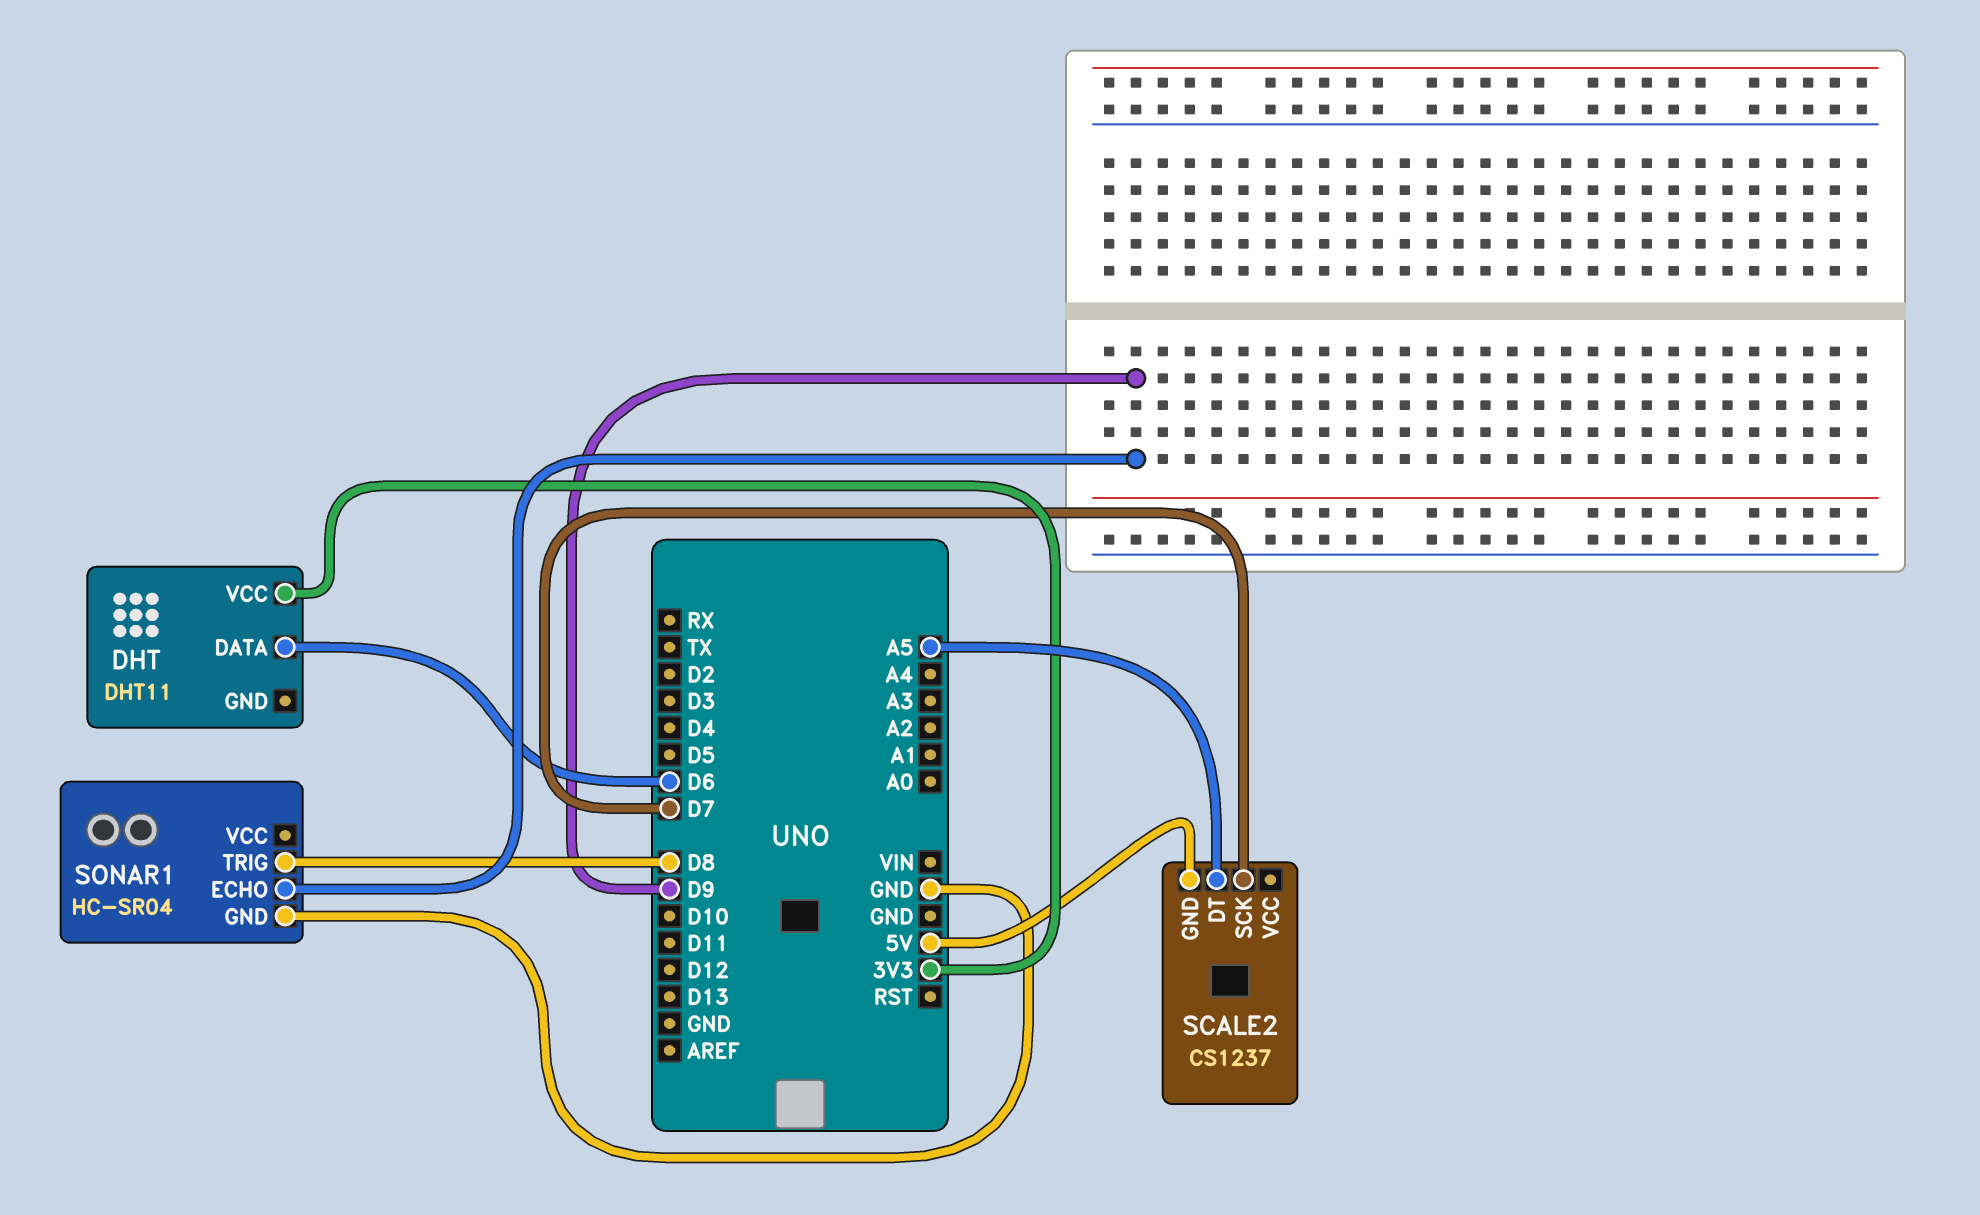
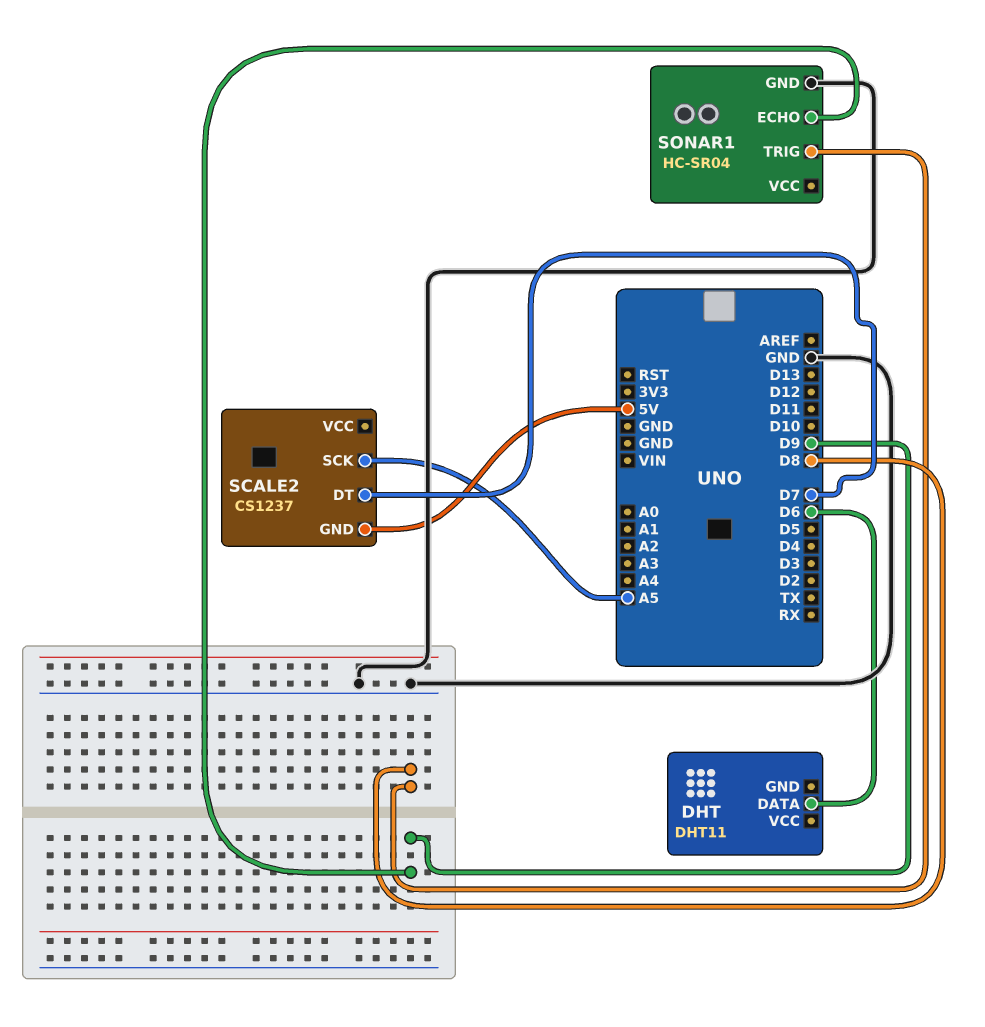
DHT pin VCC: 3V3 -> none
SCALE2 pin DT: A5 -> D7
SCALE2 pin SCK: D7 -> A5

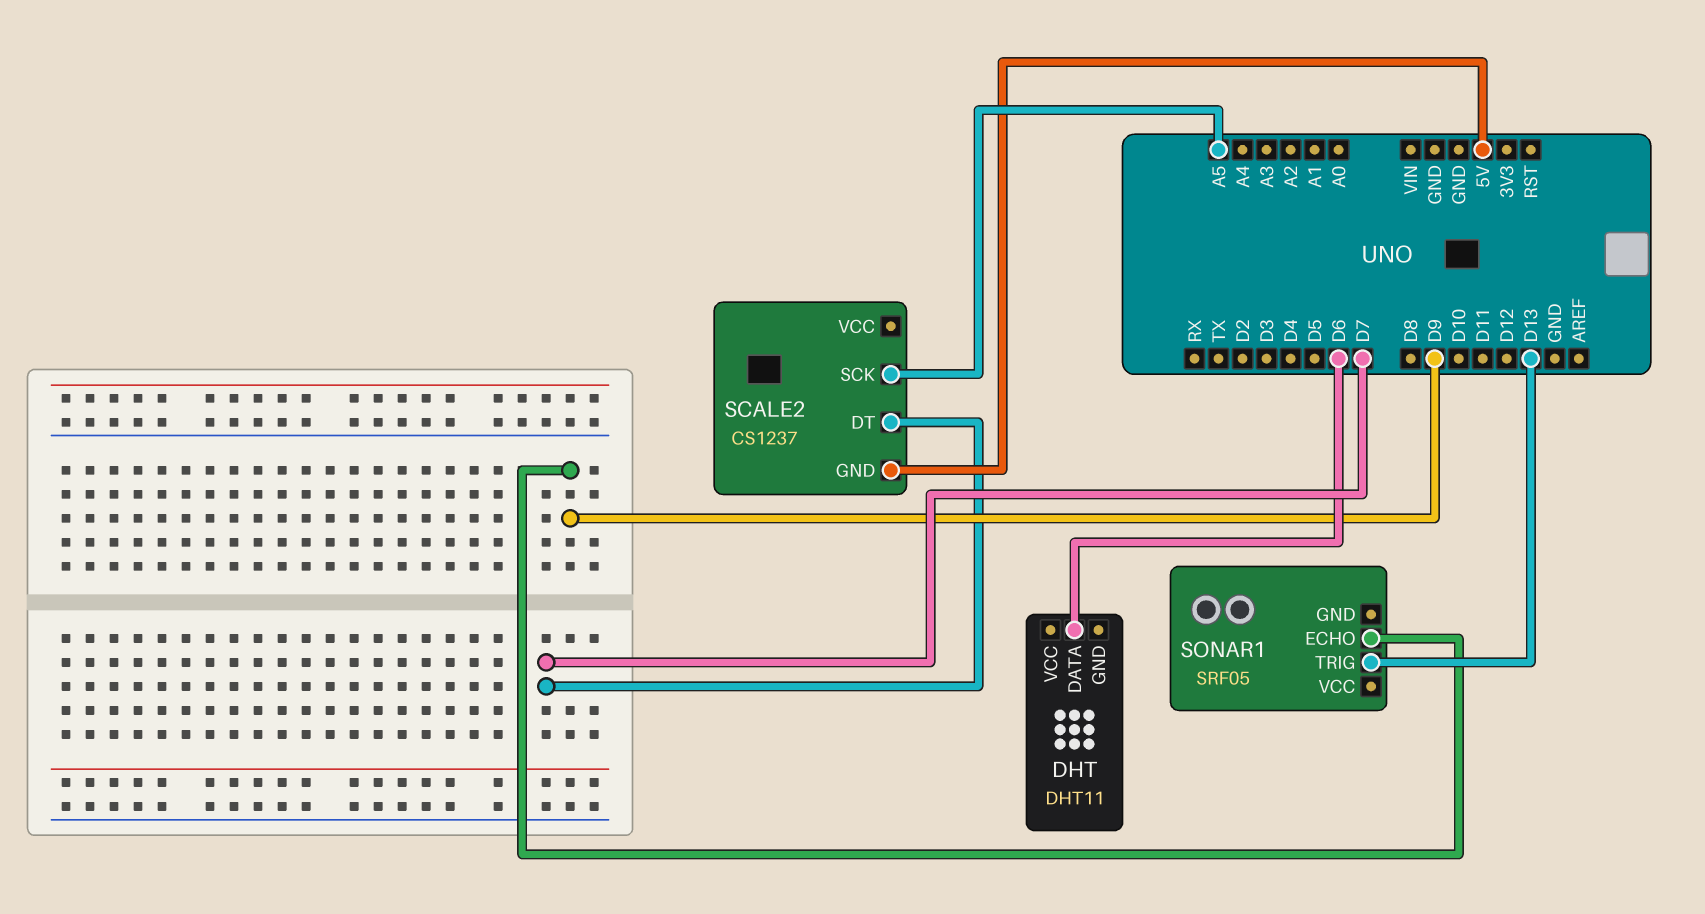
SONAR1: HC-SR04 -> SRF05
SONAR1 pin GND: GND -> none
SONAR1 pin TRIG: D8 -> D13

